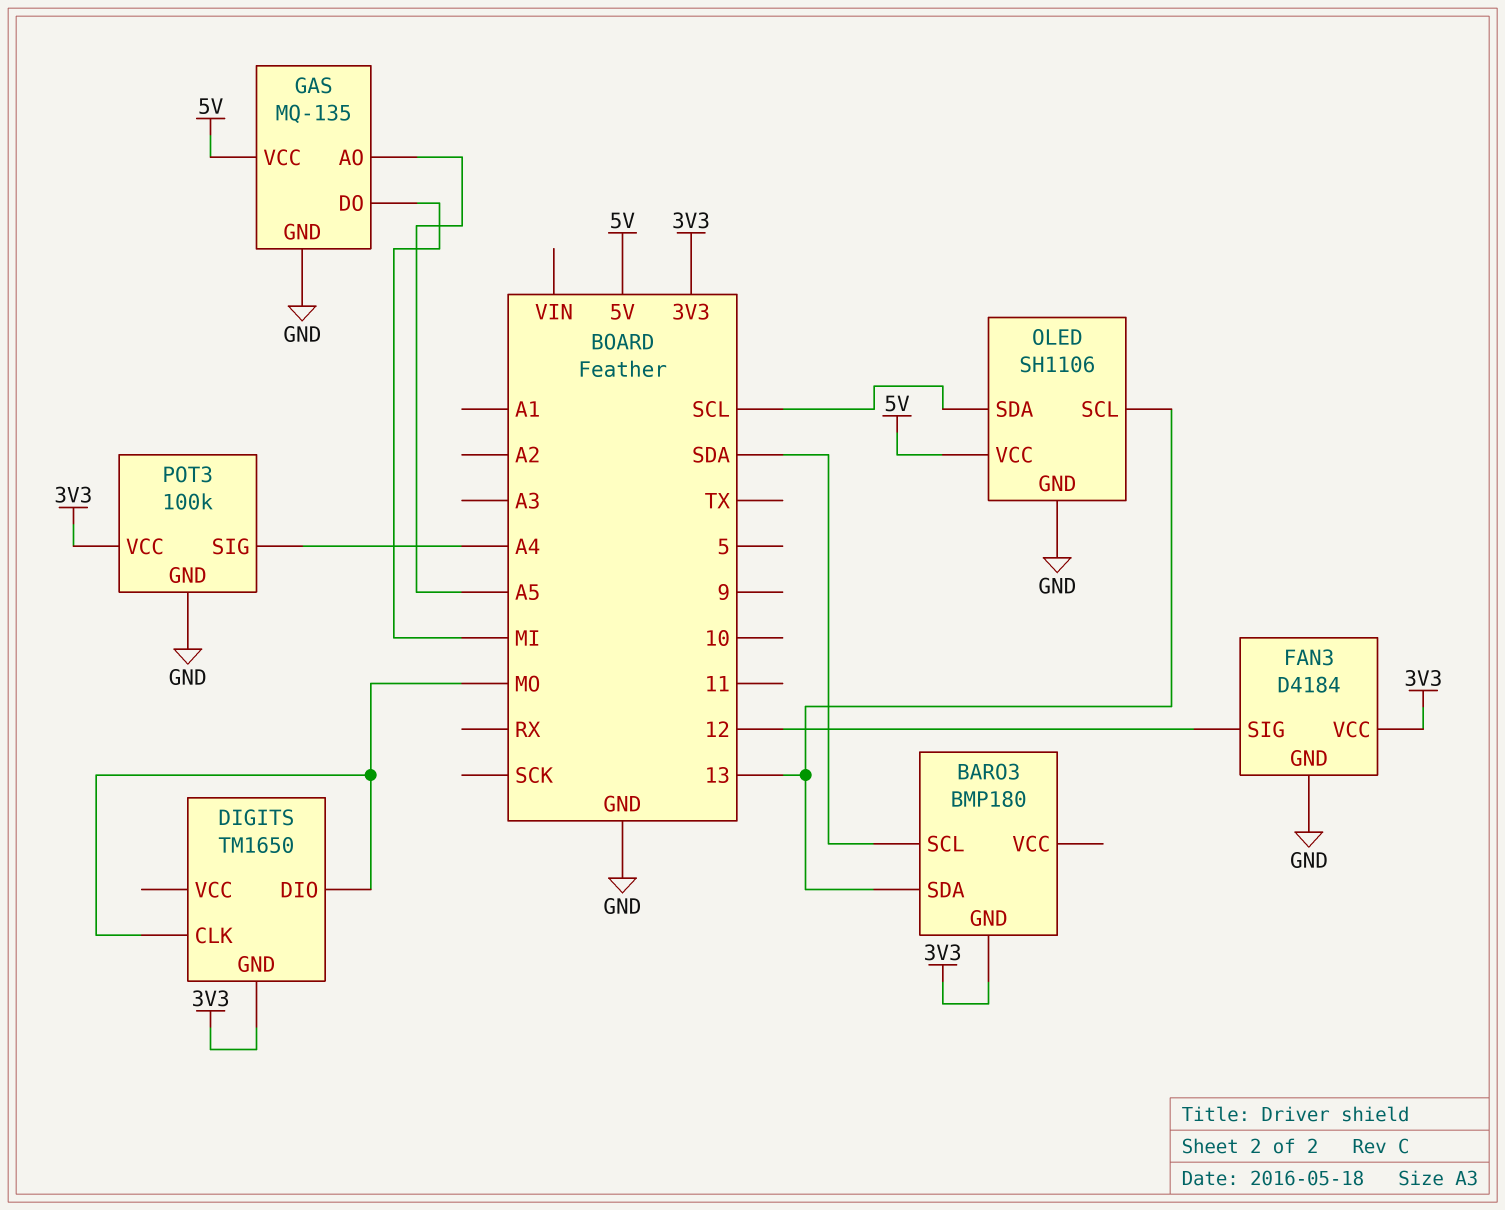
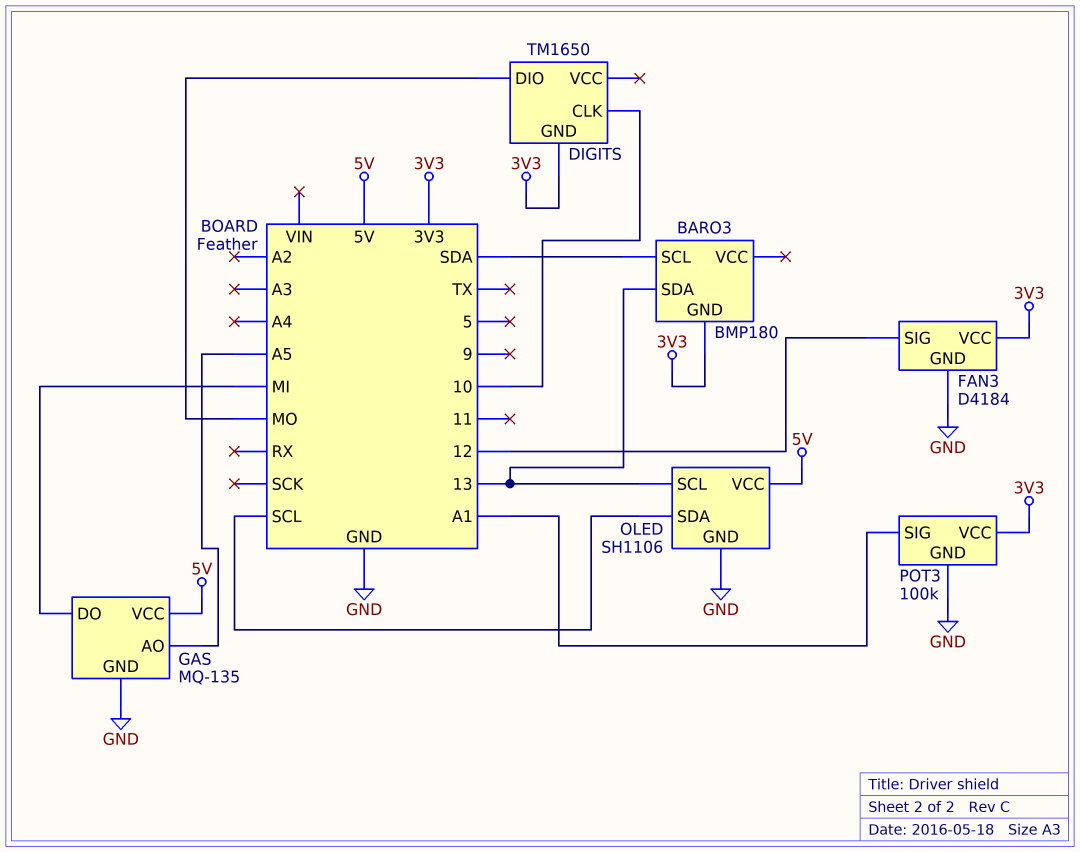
DIGITS pin CLK: MO -> 10
POT3 pin SIG: A4 -> A1

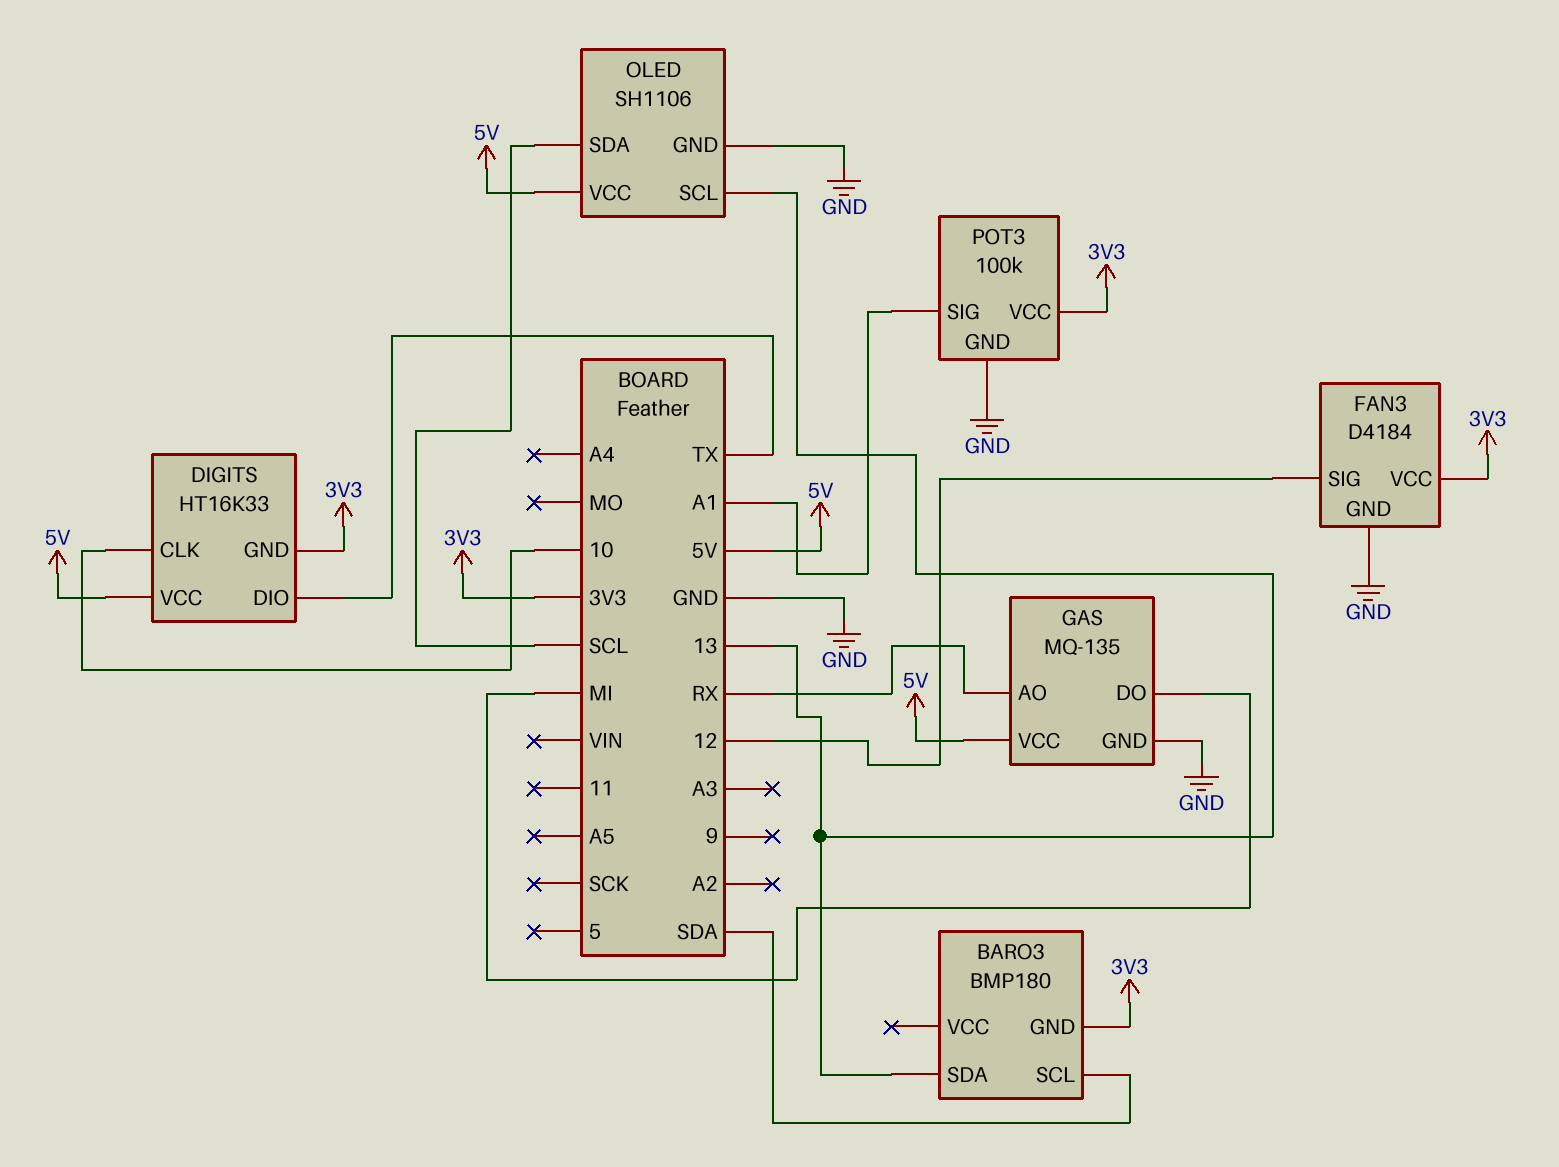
DIGITS: TM1650 -> HT16K33
DIGITS pin DIO: MO -> TX
DIGITS pin VCC: none -> 5V
GAS pin AO: A5 -> RX

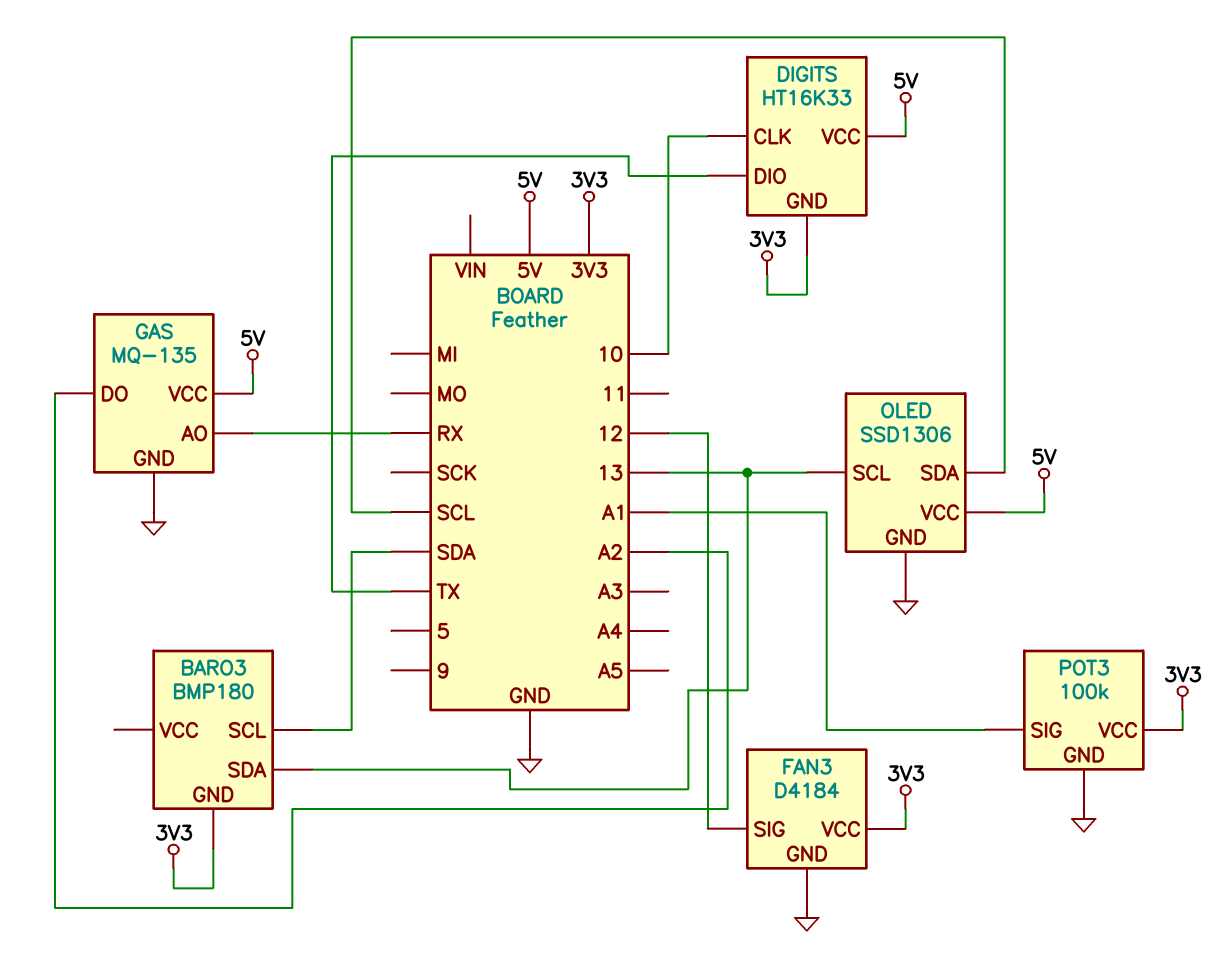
GAS pin DO: MI -> A2
OLED: SH1106 -> SSD1306

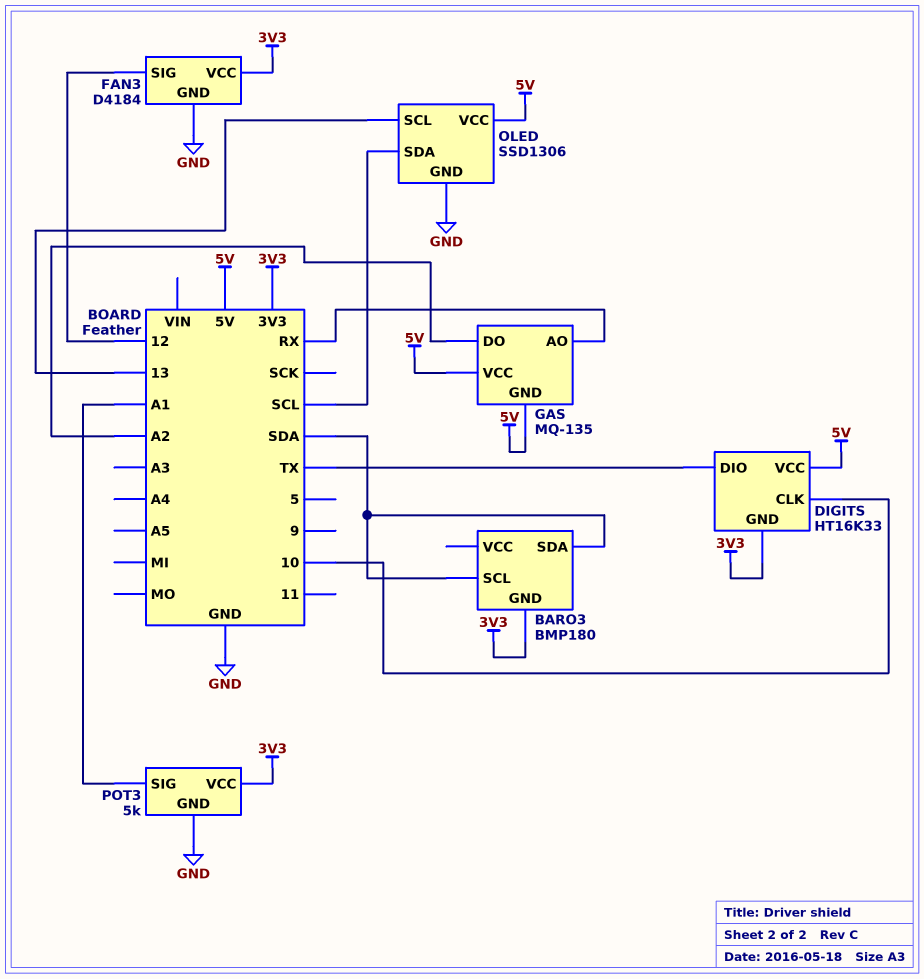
BARO3 pin SDA: 13 -> SDA
GAS pin GND: GND -> 5V
POT3: 100k -> 5k

